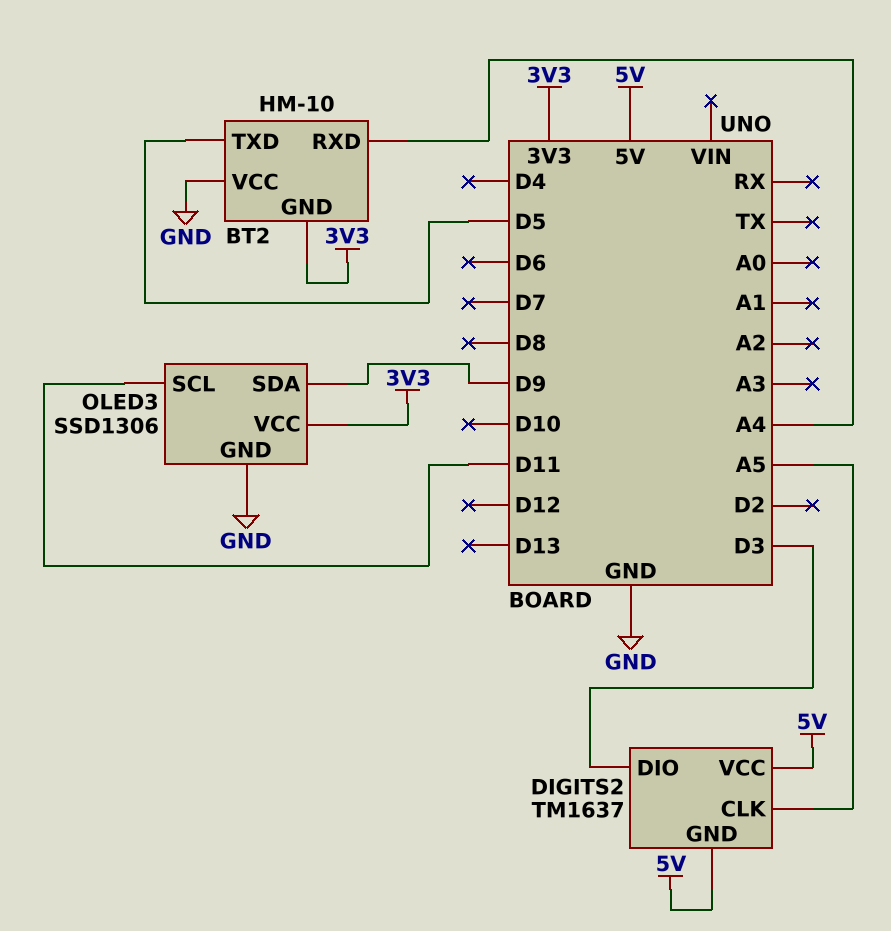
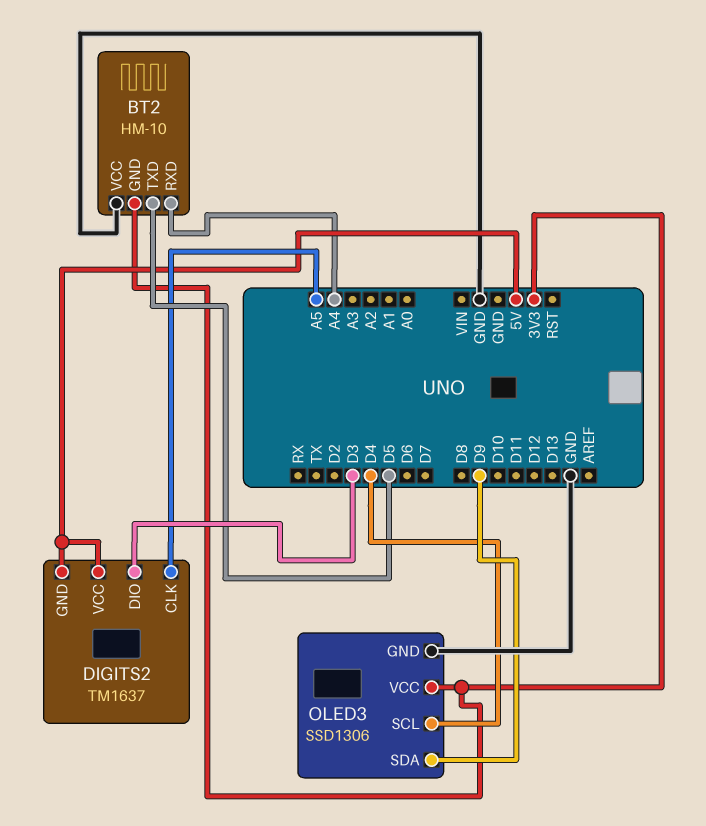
OLED3 pin SCL: D11 -> D4

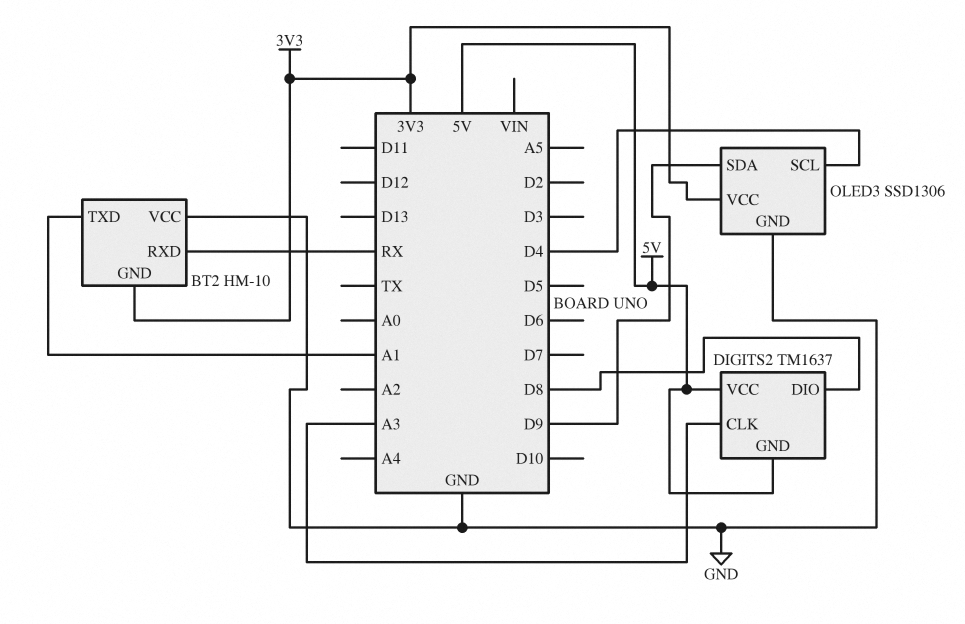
BT2 pin RXD: A4 -> RX
BT2 pin TXD: D5 -> A1
DIGITS2 pin CLK: A5 -> A3
DIGITS2 pin DIO: D3 -> D8

